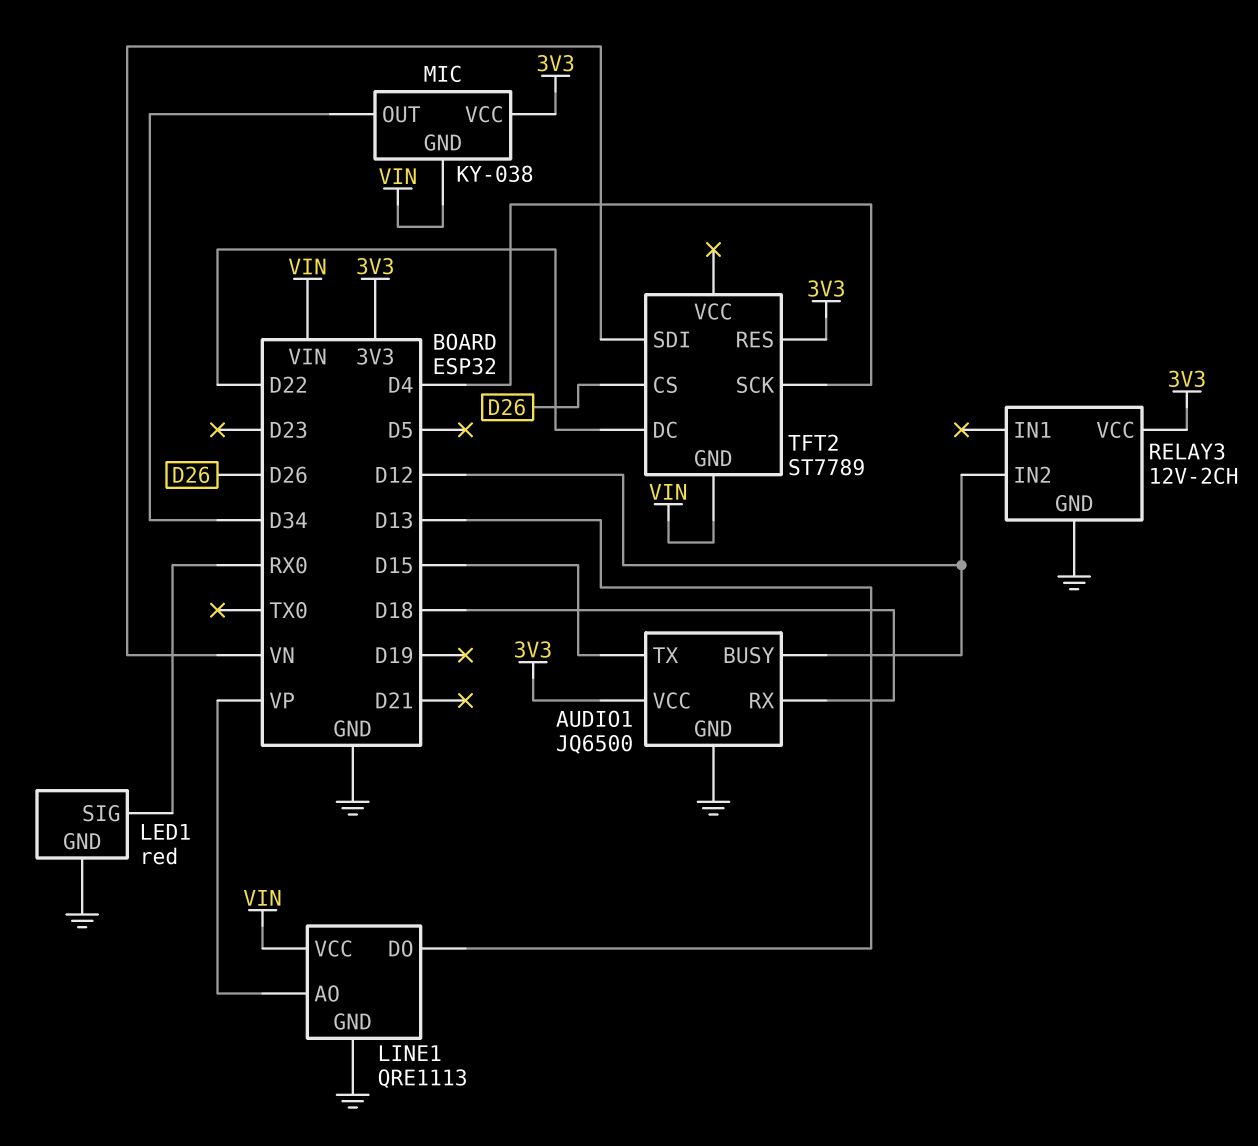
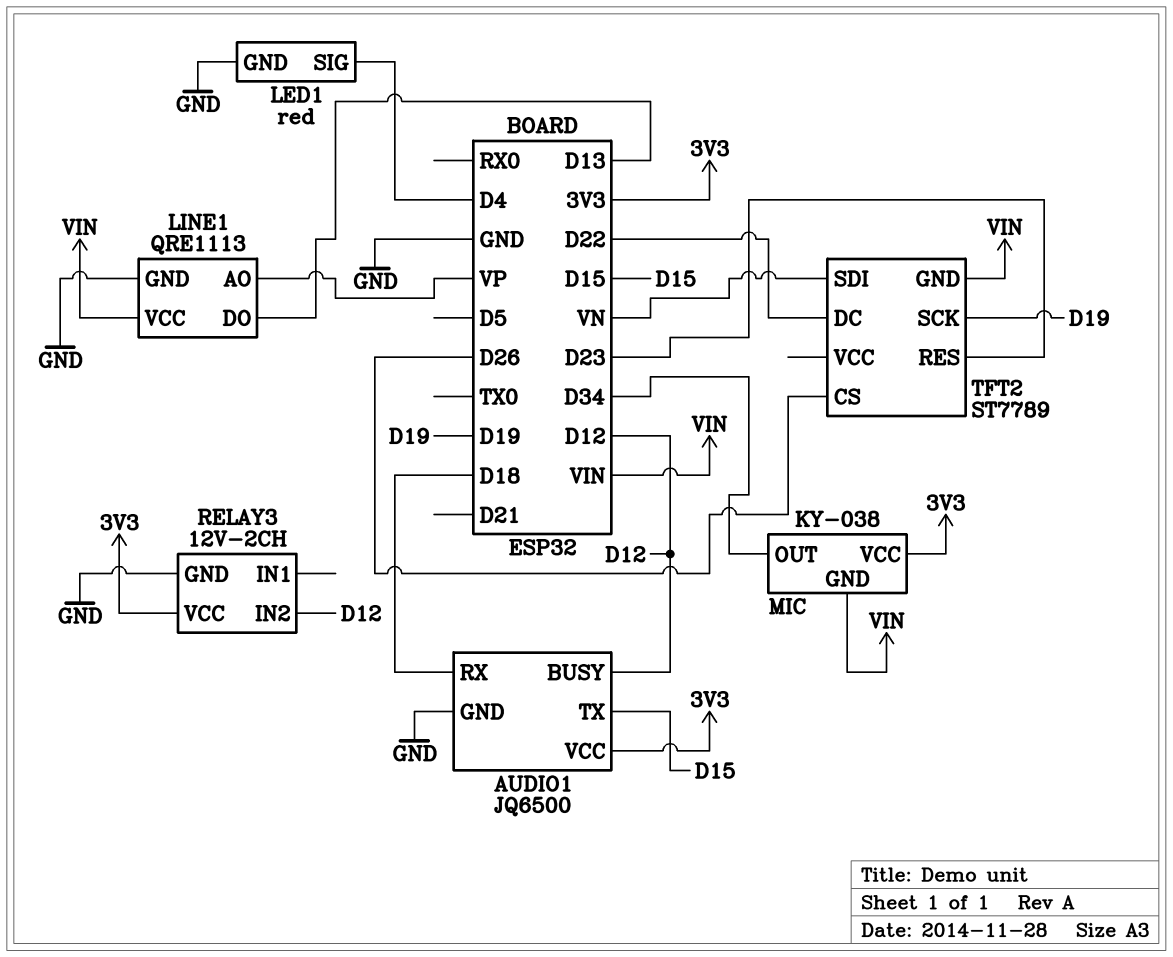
LED1 pin SIG: RX0 -> D4
TFT2 pin RES: 3V3 -> D23
TFT2 pin SCK: D4 -> D19

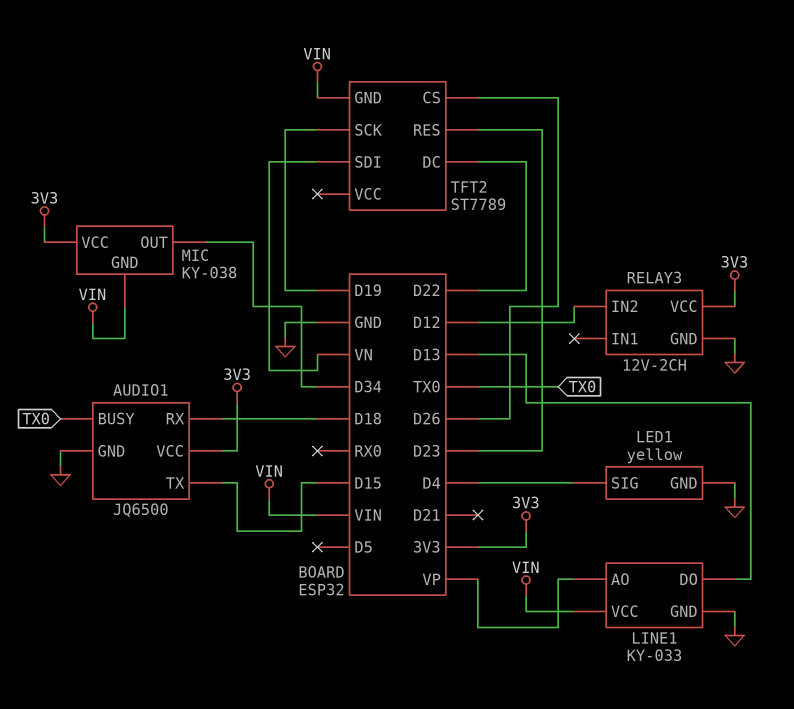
AUDIO1 pin BUSY: D12 -> TX0
LED1: red -> yellow
LINE1: QRE1113 -> KY-033

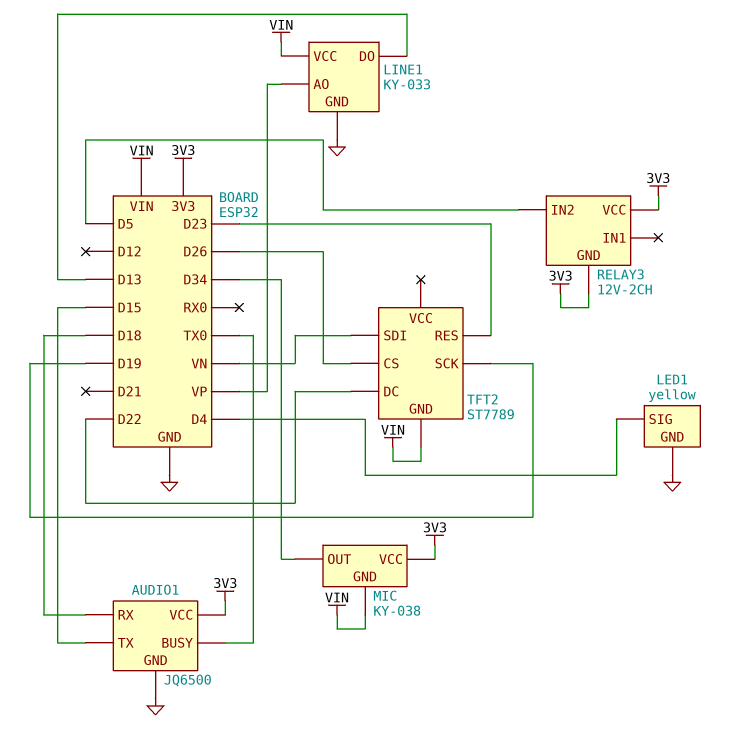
RELAY3 pin GND: GND -> 3V3
RELAY3 pin IN2: D12 -> D5

